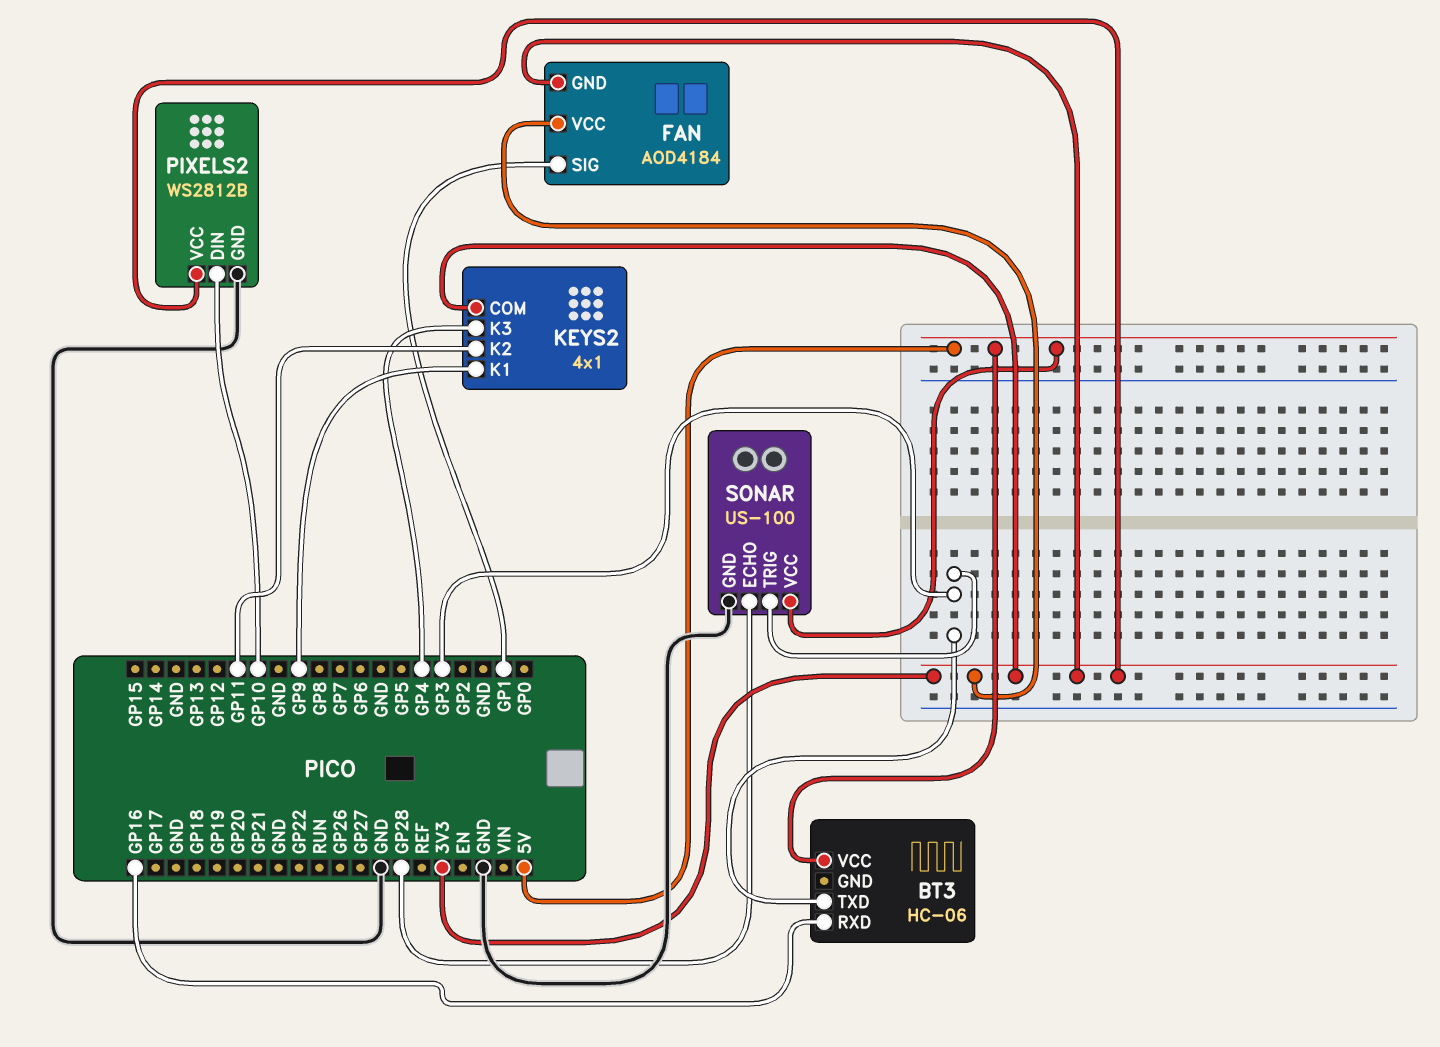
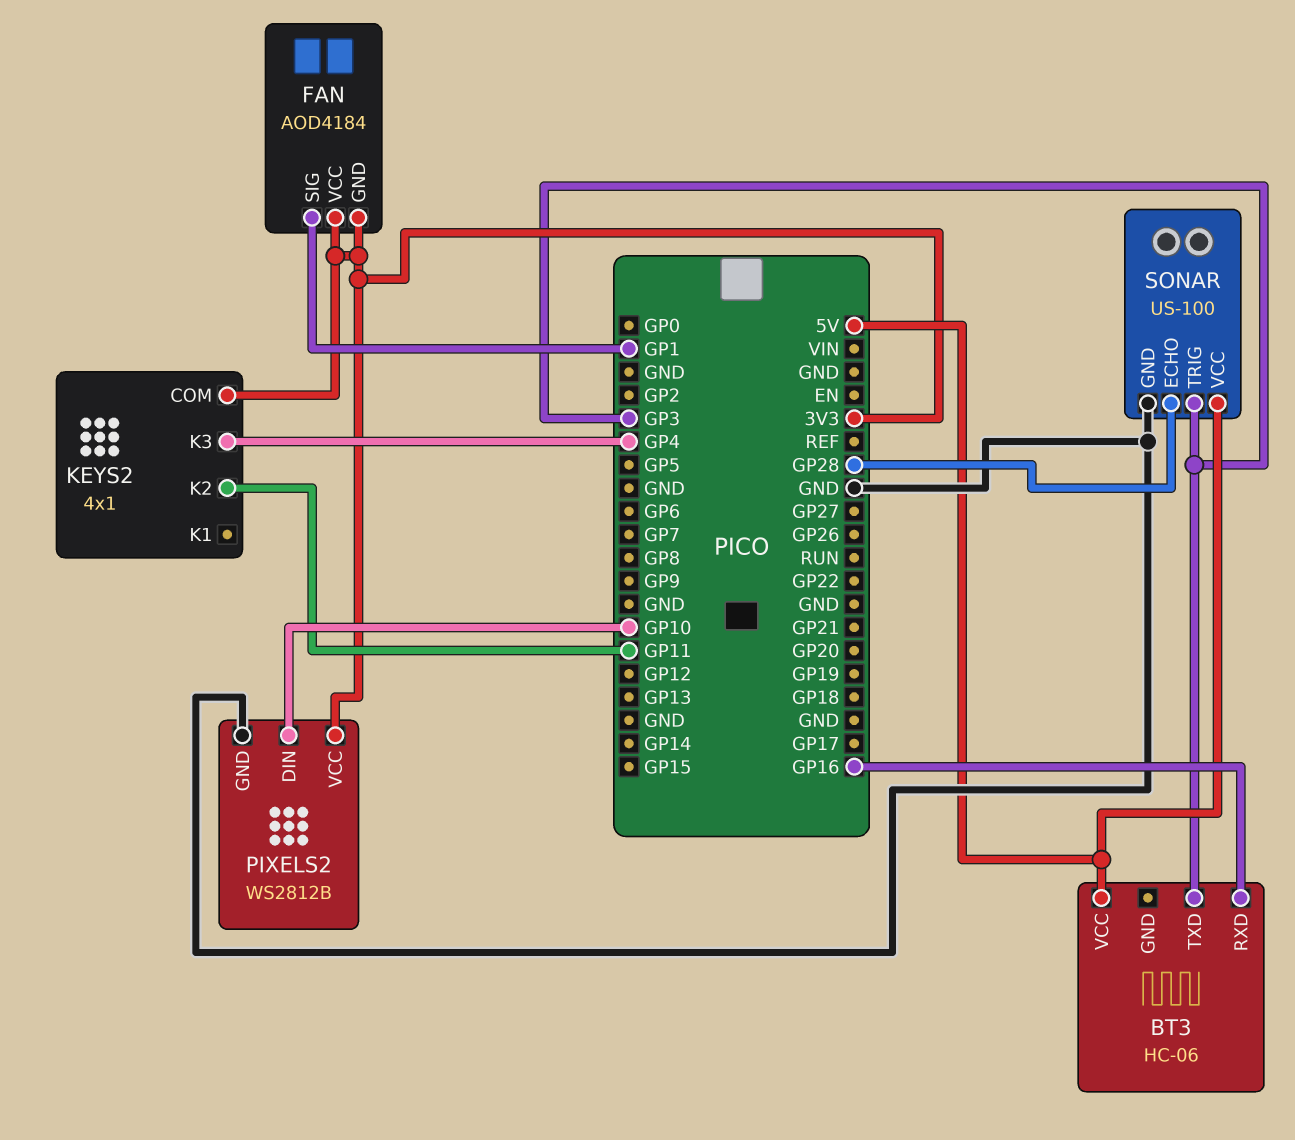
KEYS2 pin K1: GP9 -> none

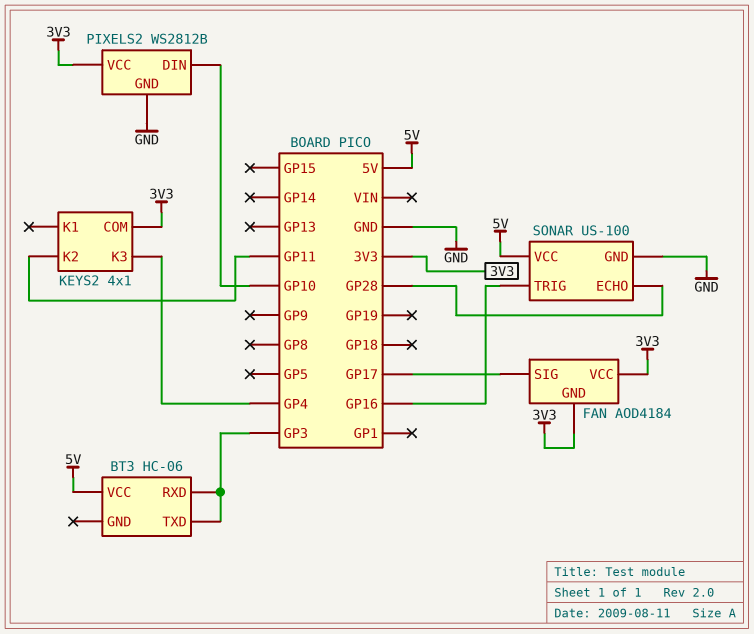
BT3 pin RXD: GP16 -> GP3
FAN pin SIG: GP1 -> GP17
SONAR pin TRIG: GP3 -> GP16

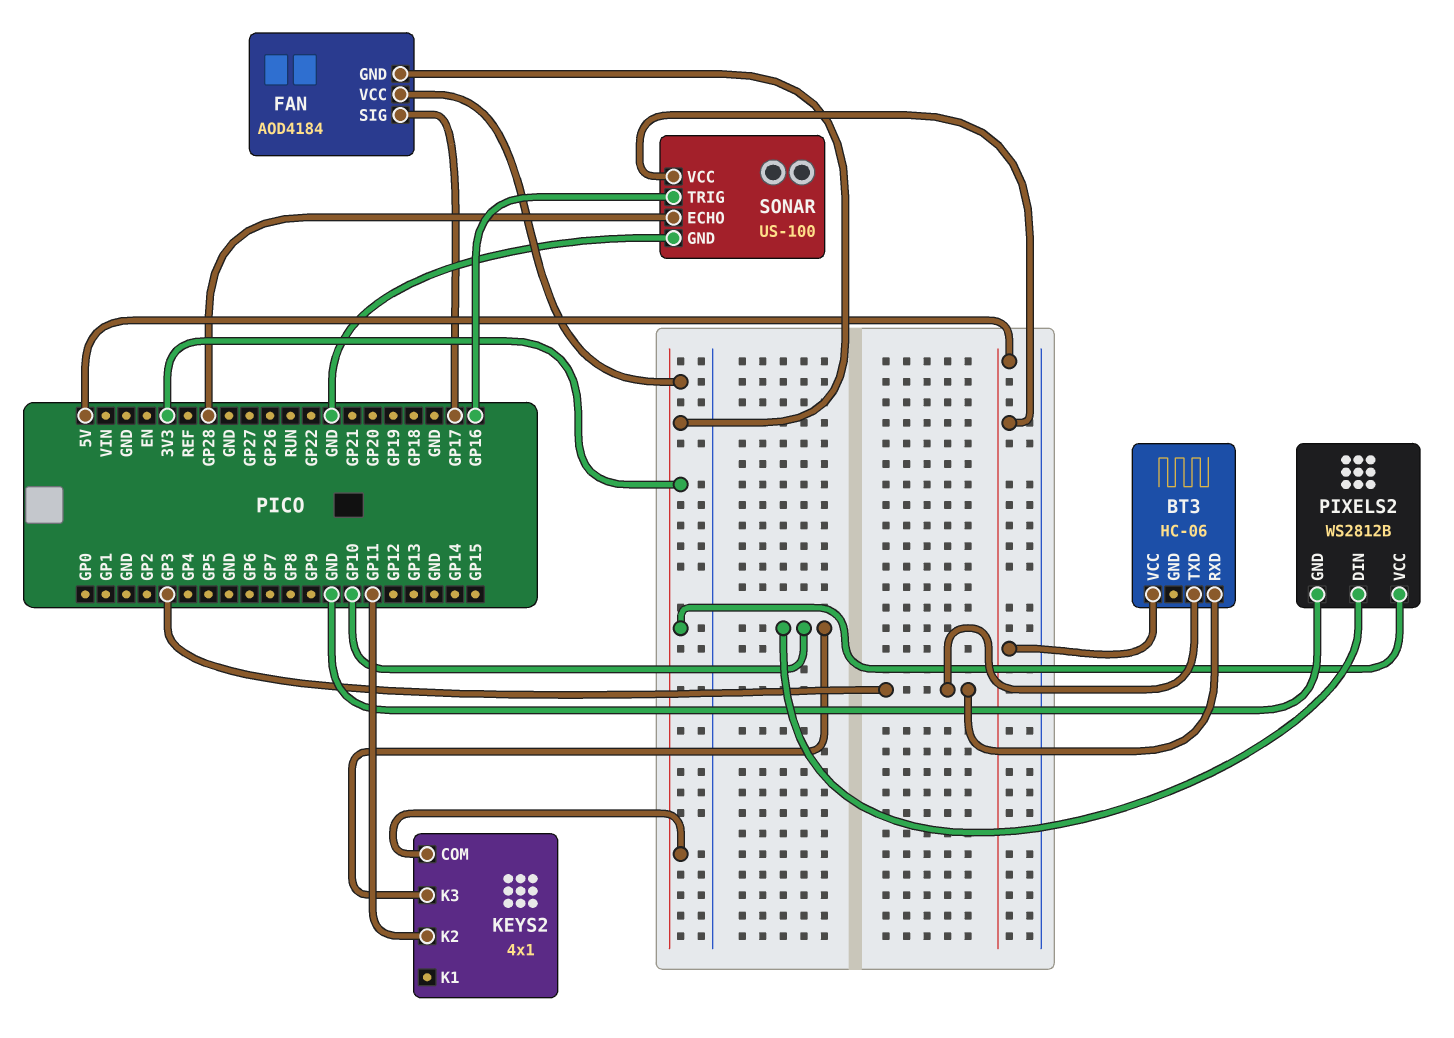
KEYS2 pin K3: GP4 -> GP10

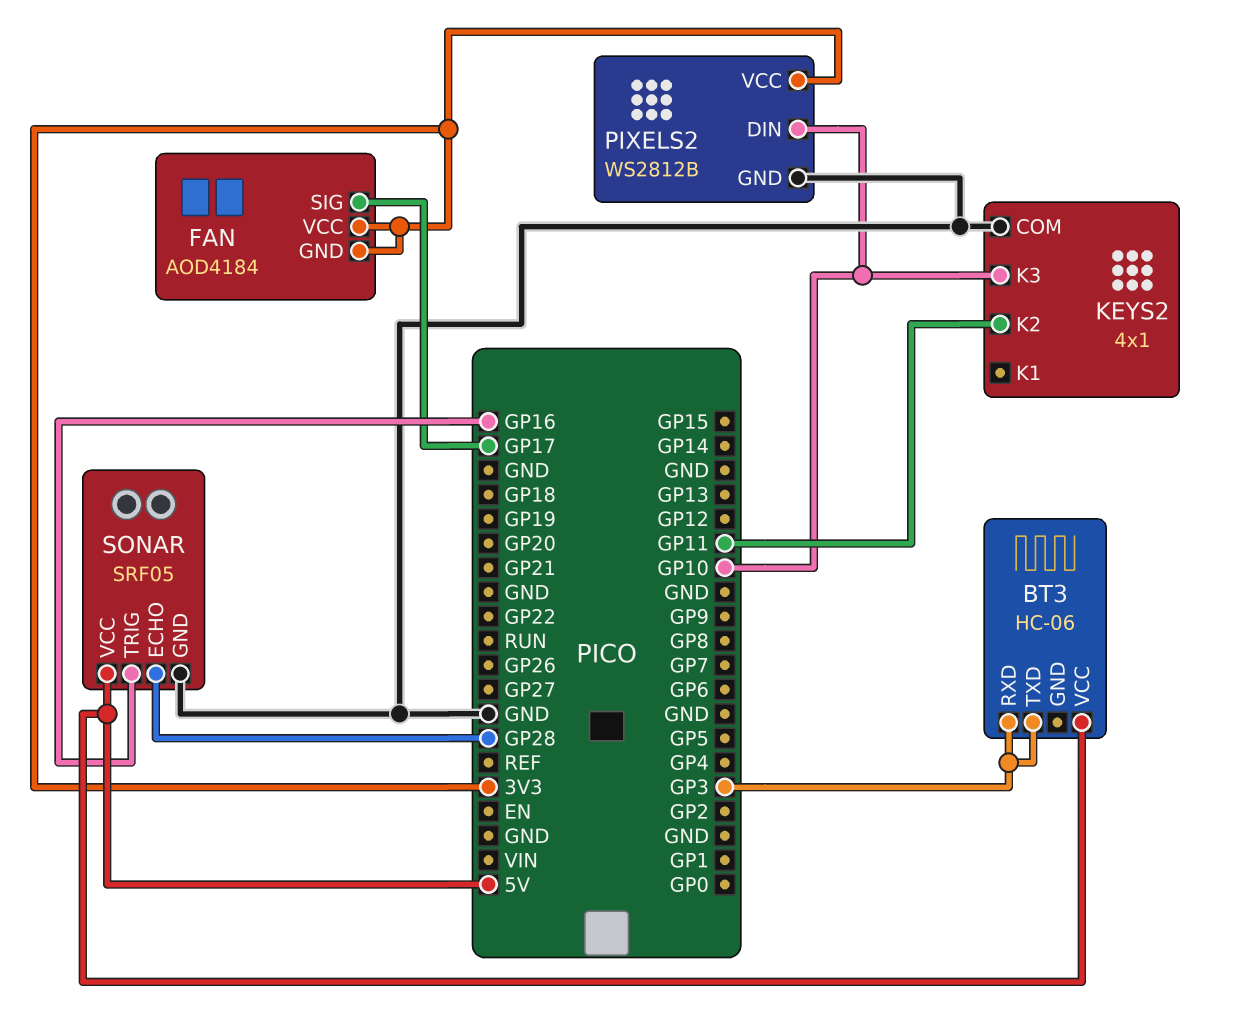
KEYS2 pin COM: 3V3 -> GND
SONAR: US-100 -> SRF05

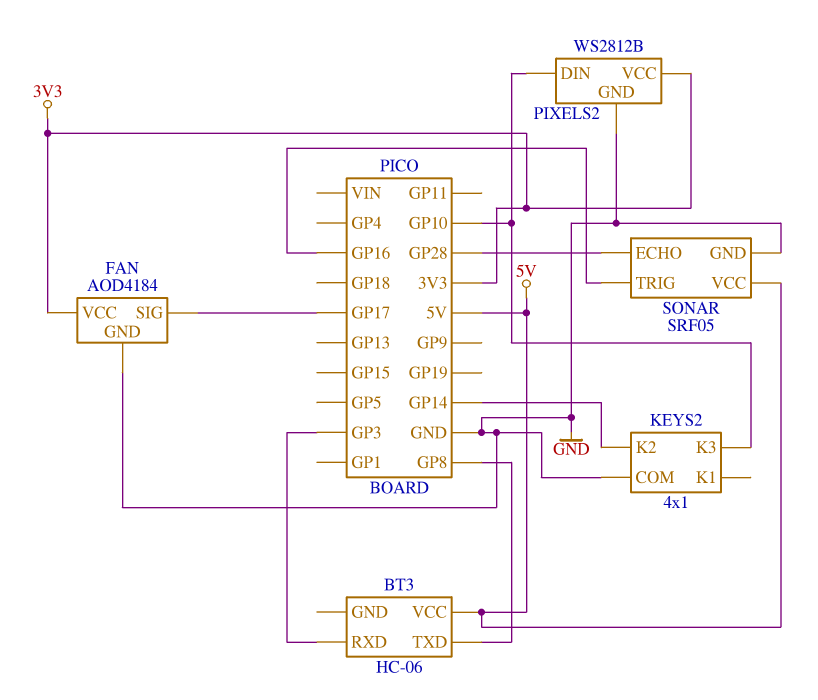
BT3 pin TXD: GP3 -> GP8
FAN pin GND: 3V3 -> GND
KEYS2 pin K2: GP11 -> GP14

